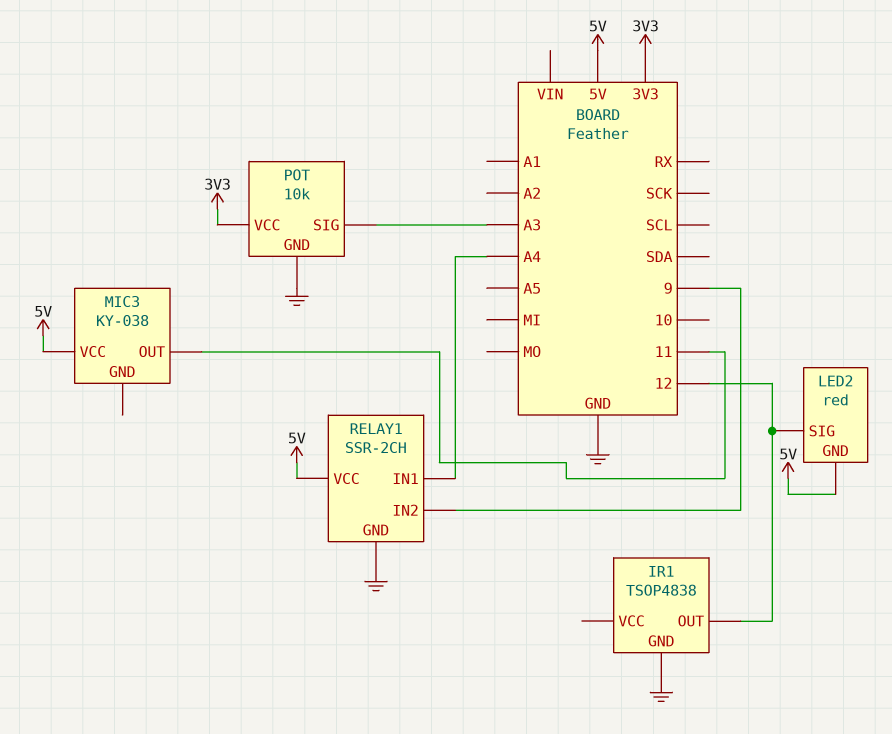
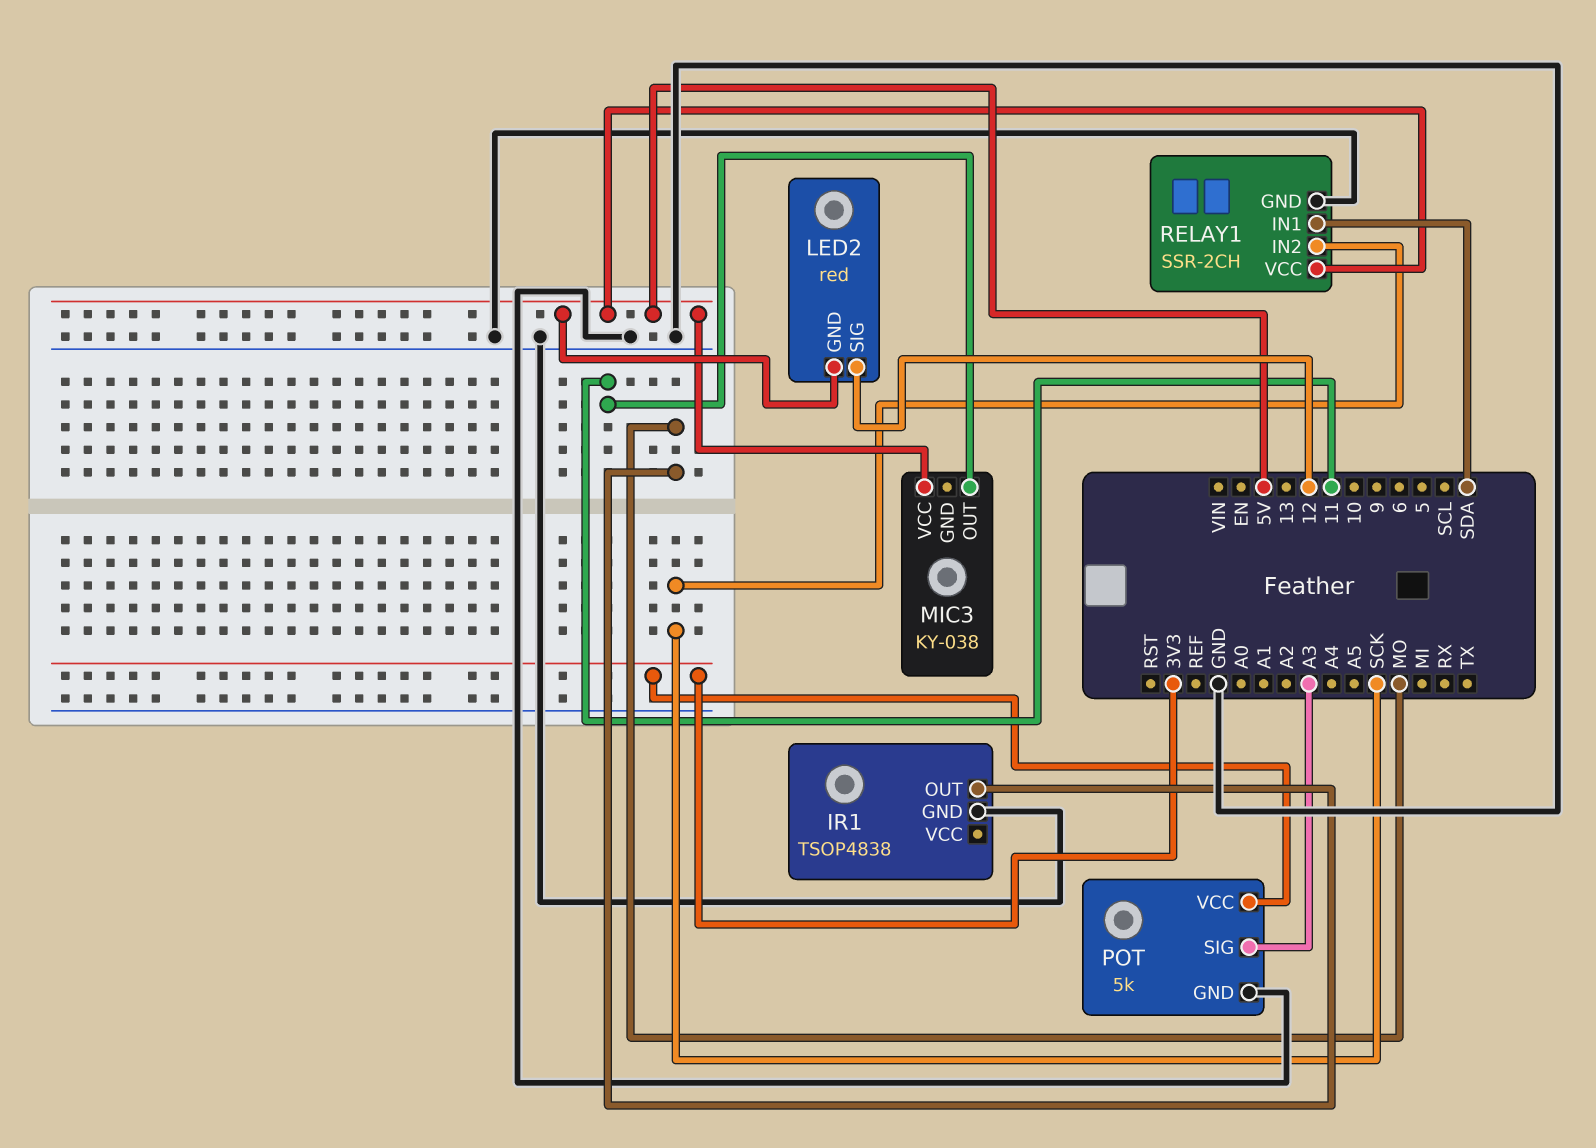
IR1 pin OUT: 12 -> MO
POT: 10k -> 5k
RELAY1 pin IN1: A4 -> SDA
RELAY1 pin IN2: 9 -> SCK

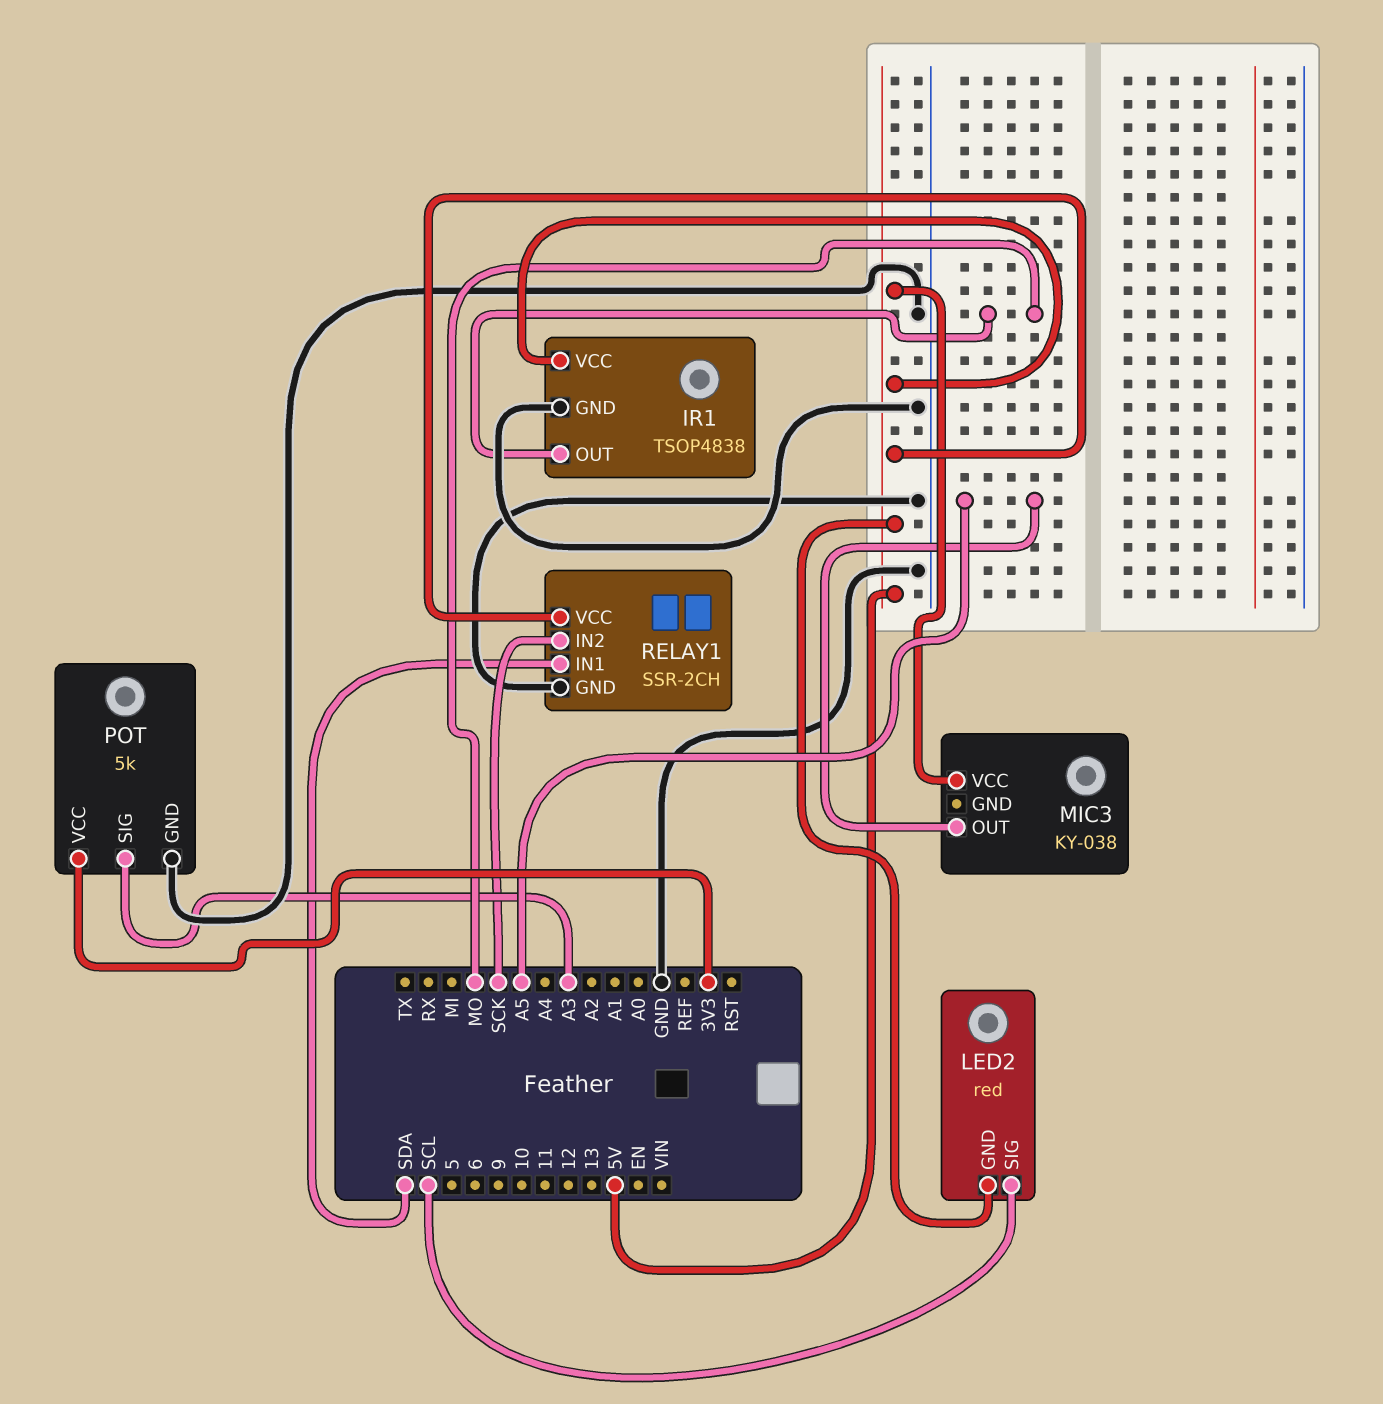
IR1 pin VCC: none -> 5V
LED2 pin SIG: 12 -> SCL
MIC3 pin OUT: 11 -> A5

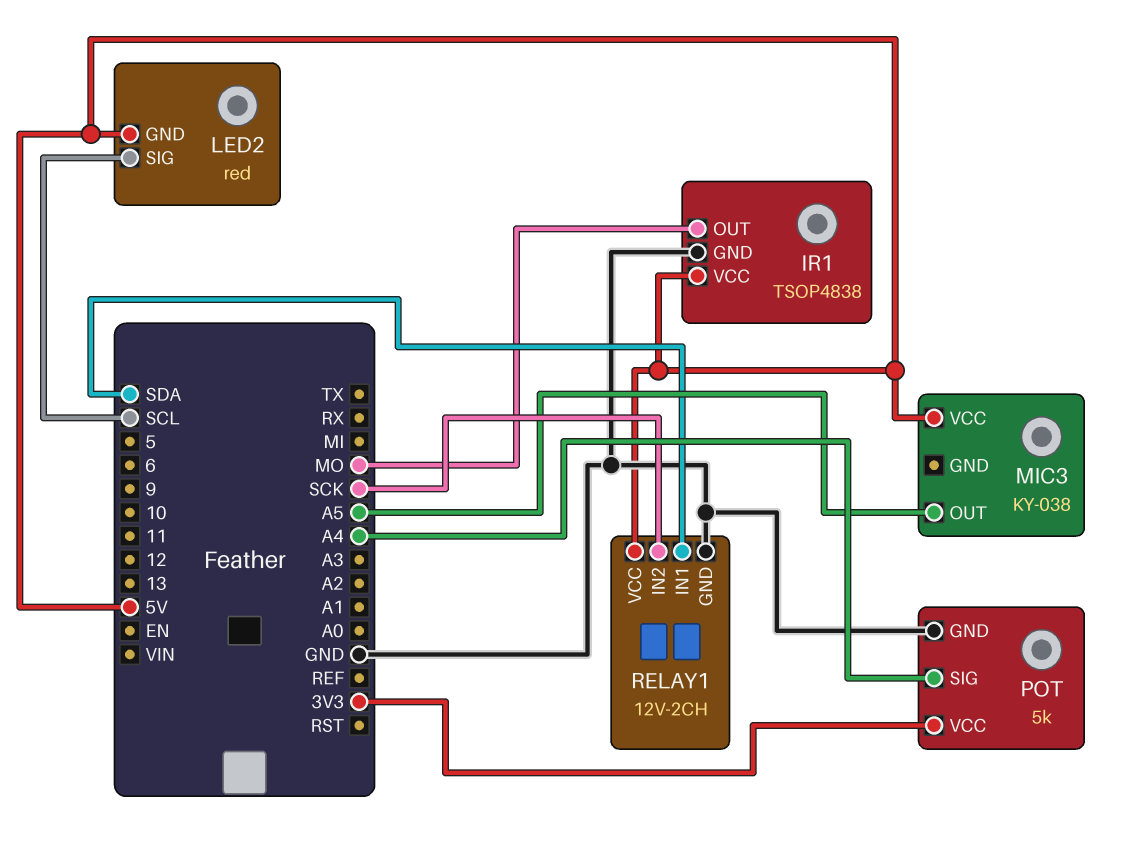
POT pin SIG: A3 -> A4
RELAY1: SSR-2CH -> 12V-2CH

